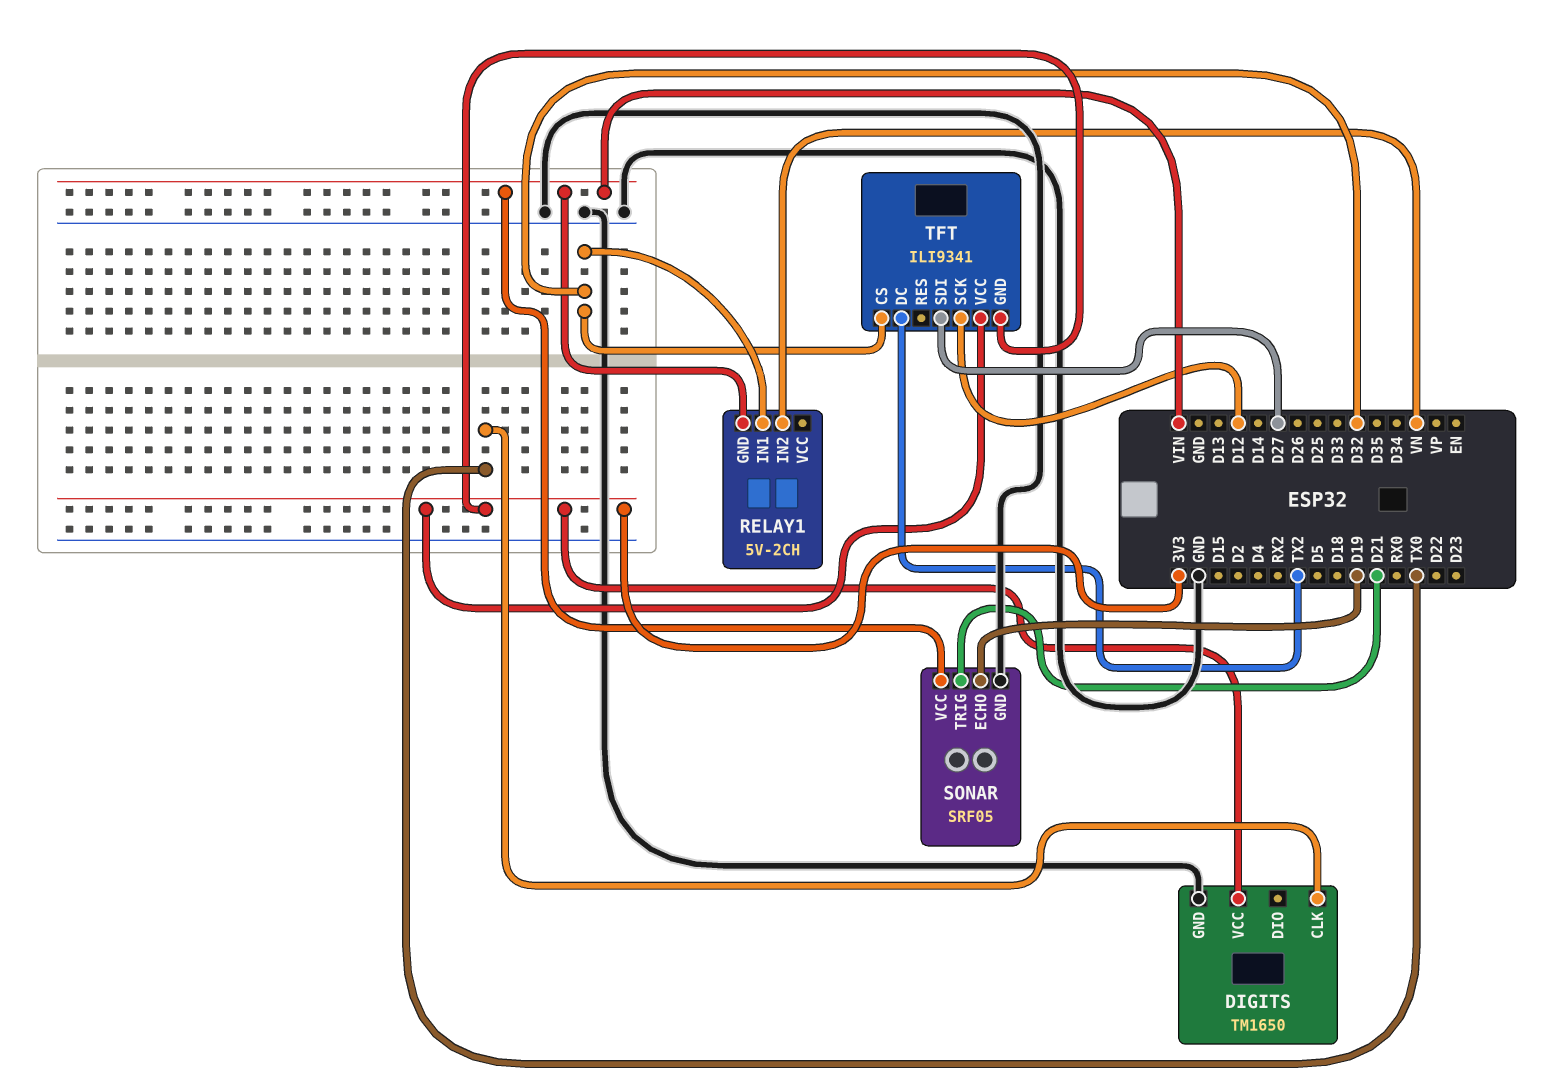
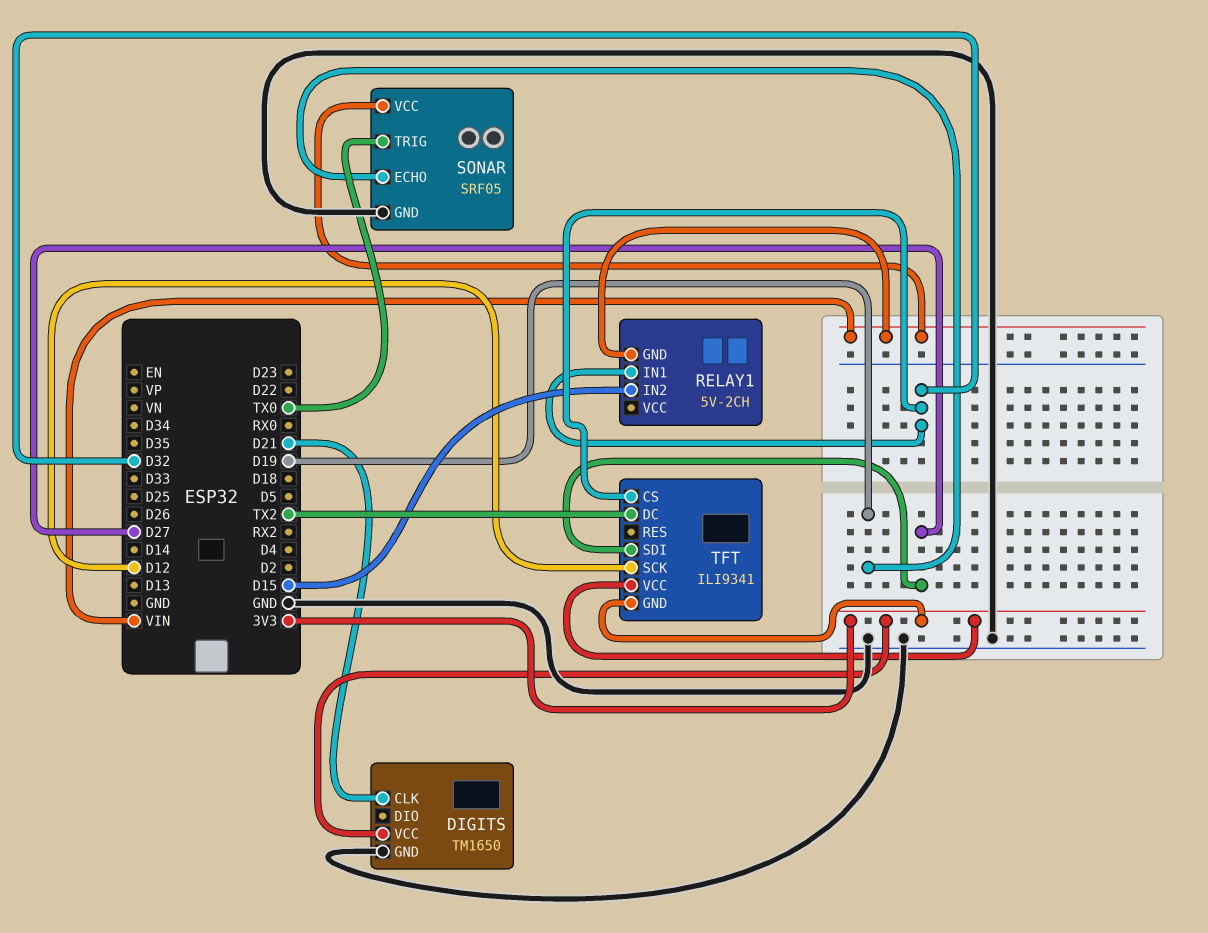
DIGITS pin CLK: TX0 -> D21
RELAY1 pin IN2: VN -> D15
SONAR pin TRIG: D21 -> TX0

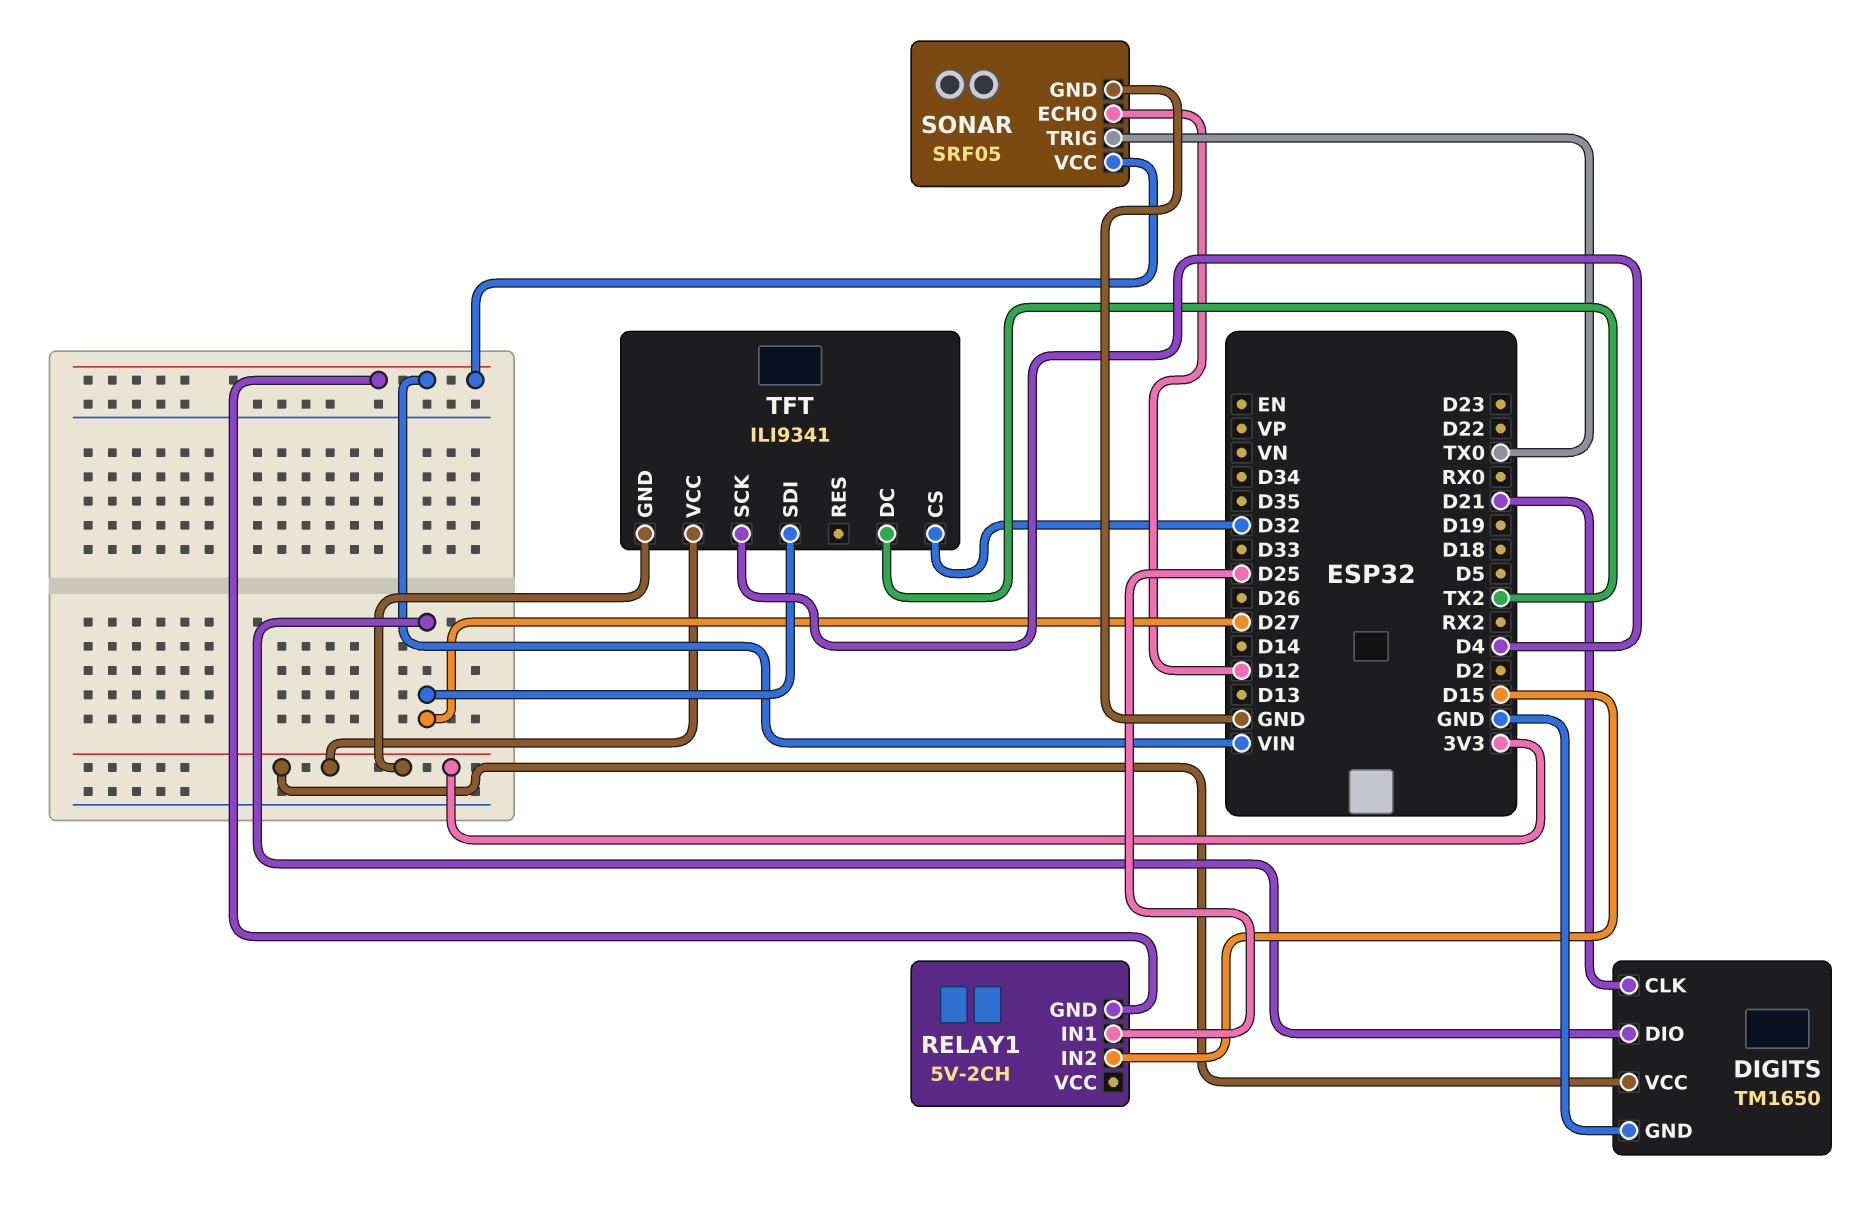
DIGITS pin DIO: none -> D27
RELAY1 pin IN1: D32 -> D25
SONAR pin ECHO: D19 -> D12
TFT pin SCK: D12 -> D4

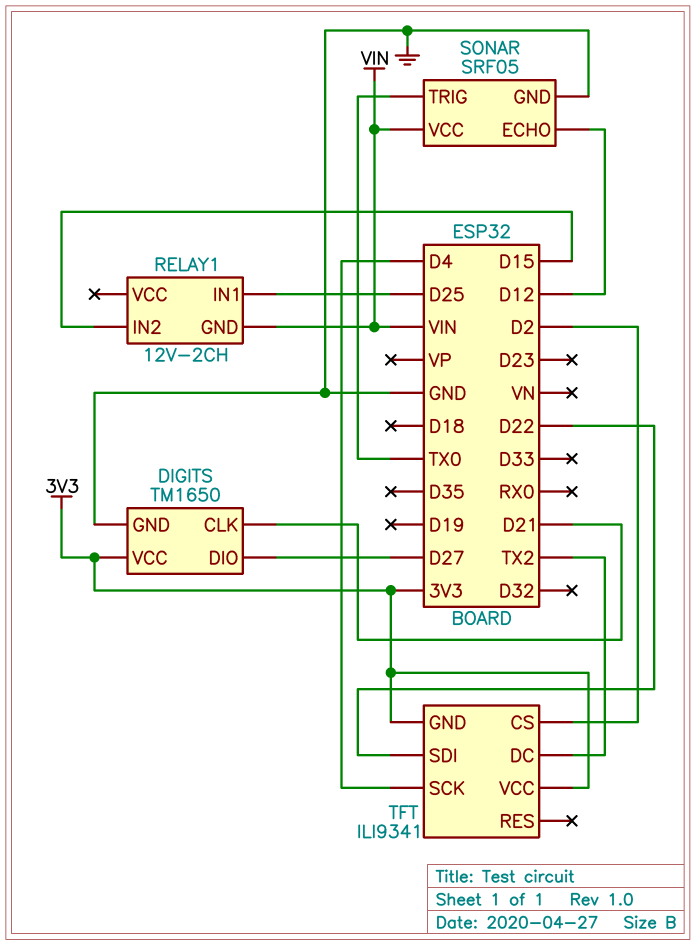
RELAY1: 5V-2CH -> 12V-2CH
TFT pin CS: D32 -> D2
TFT pin SDI: D27 -> D22

